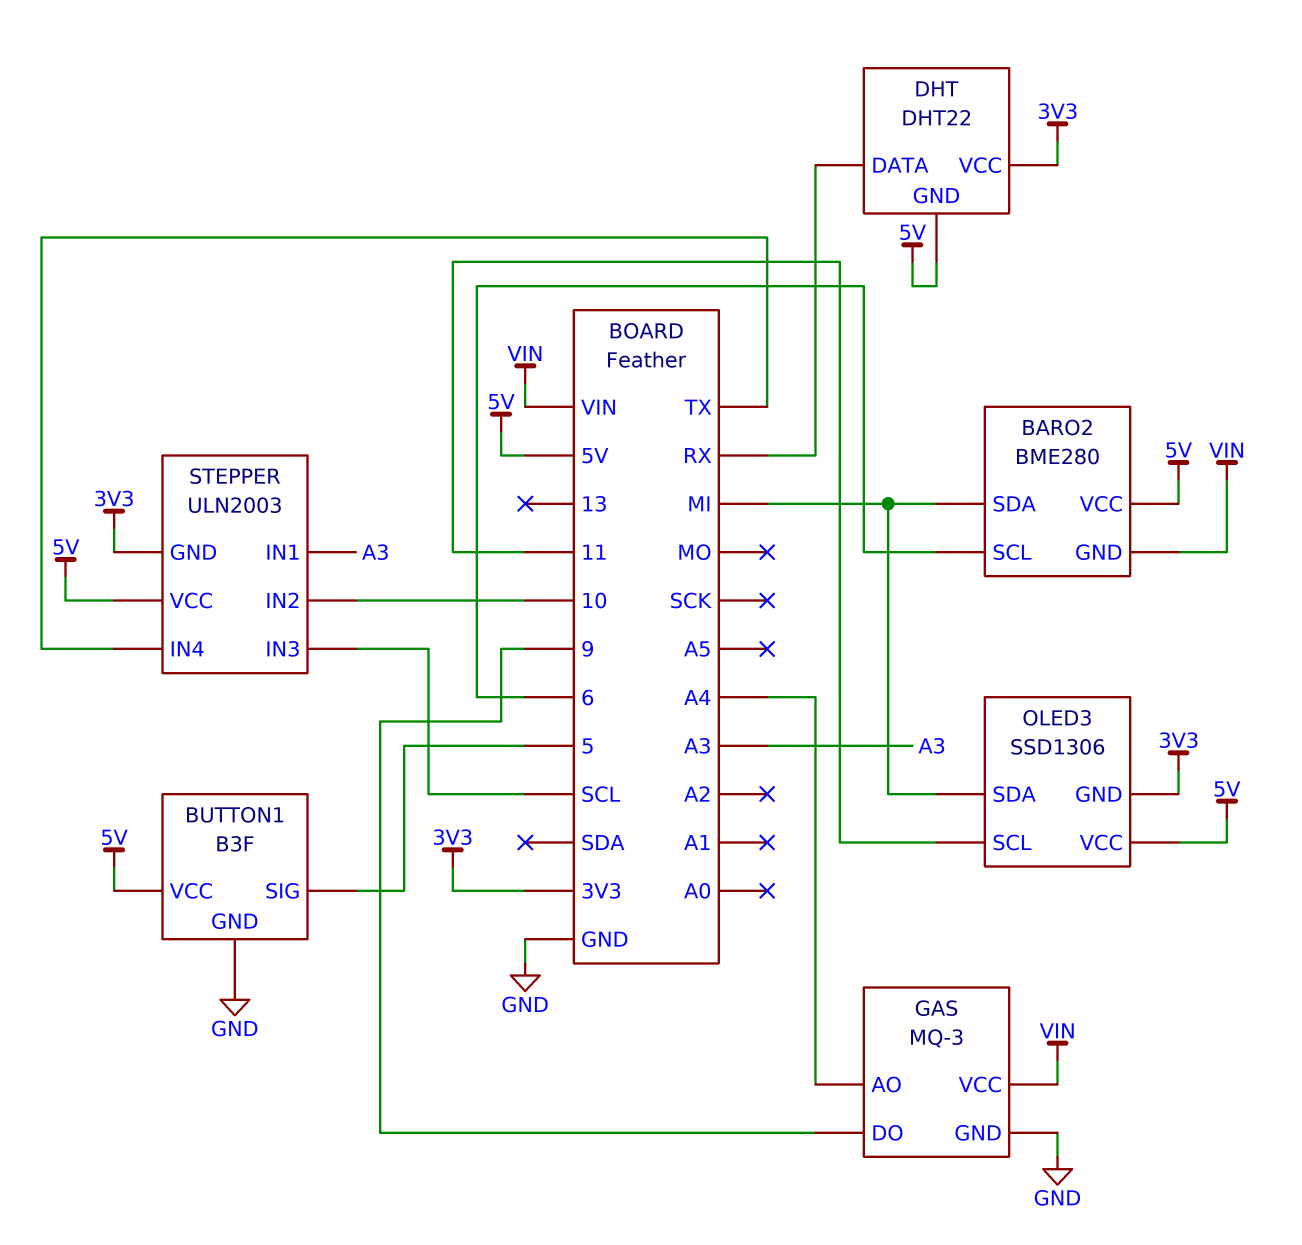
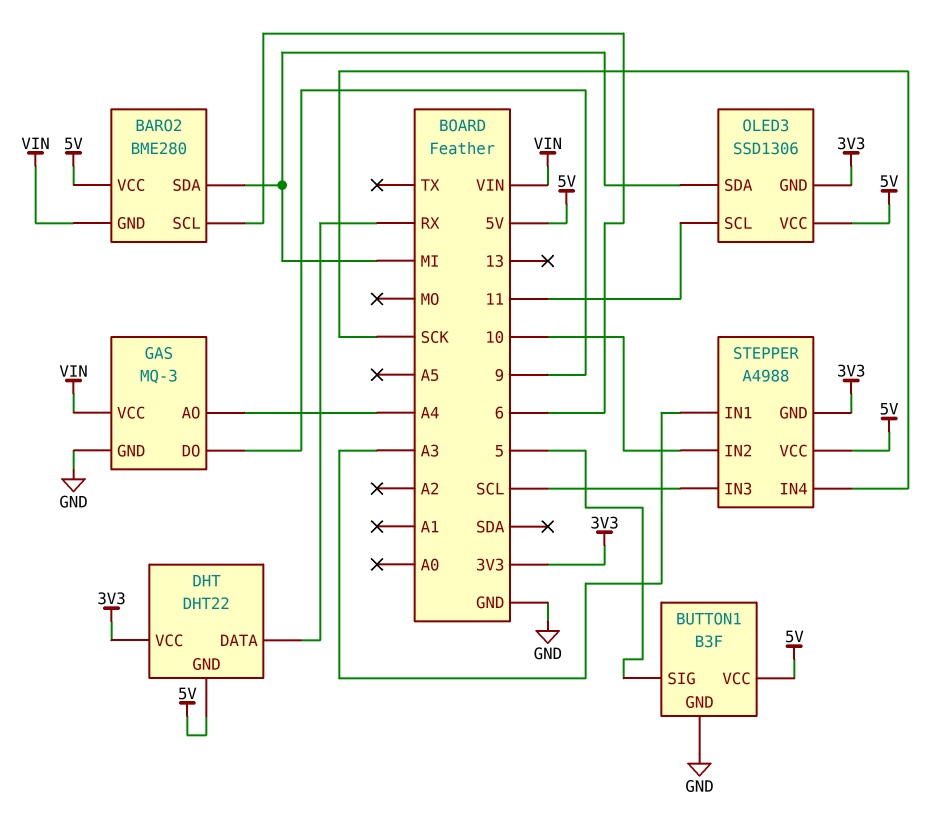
STEPPER: ULN2003 -> A4988
STEPPER pin IN4: TX -> SCK

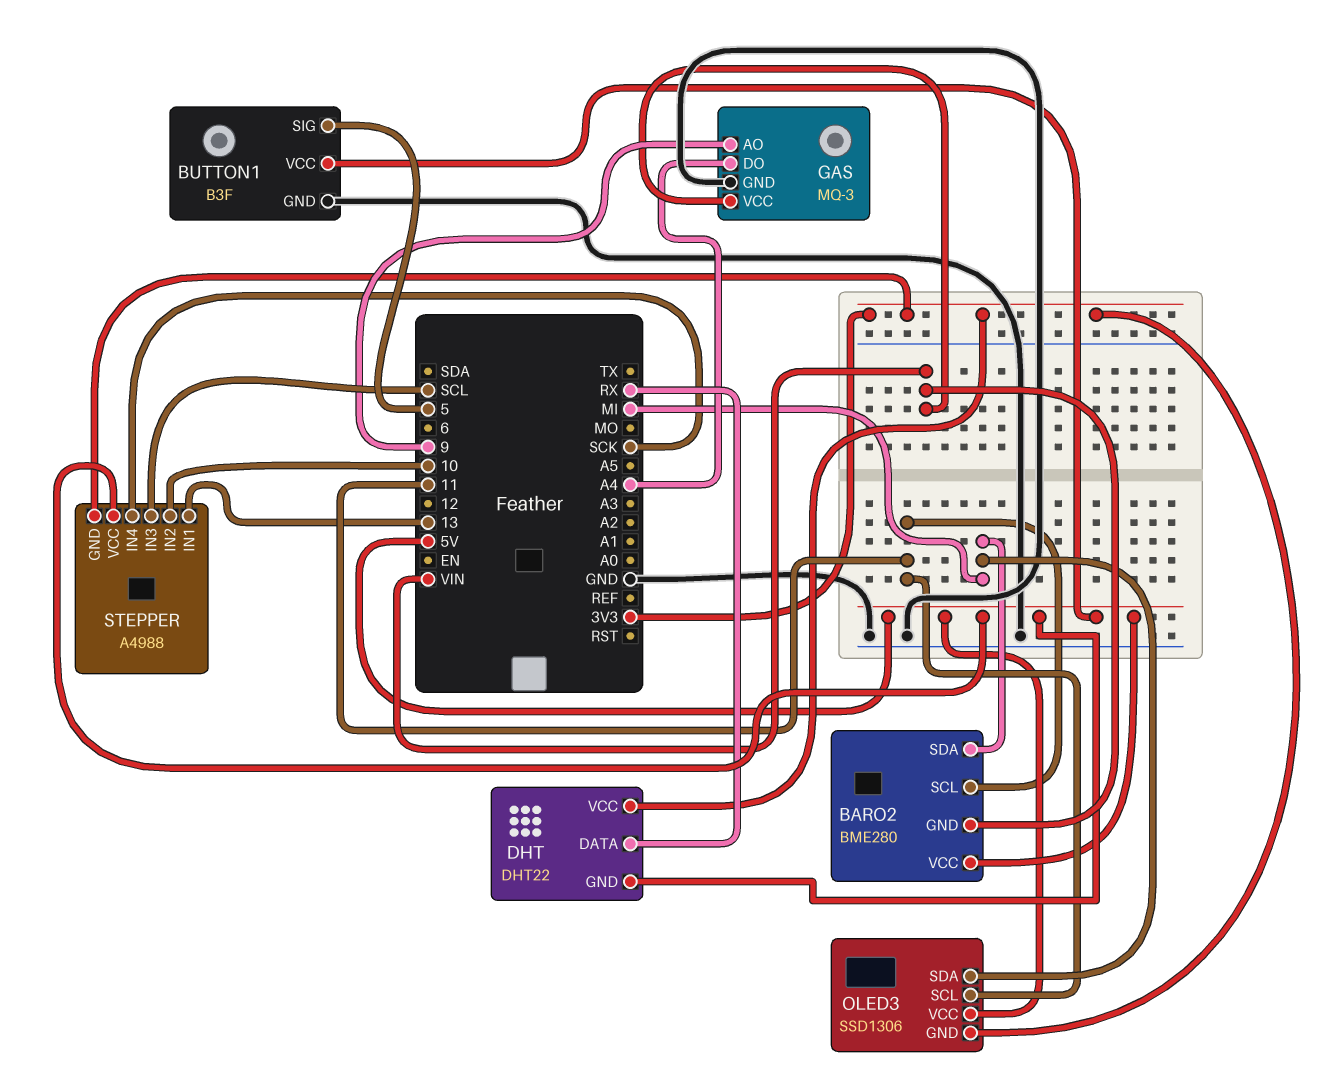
BARO2 pin SCL: 6 -> 11
GAS pin AO: A4 -> 9
GAS pin DO: 9 -> A4
STEPPER pin IN1: A3 -> 13

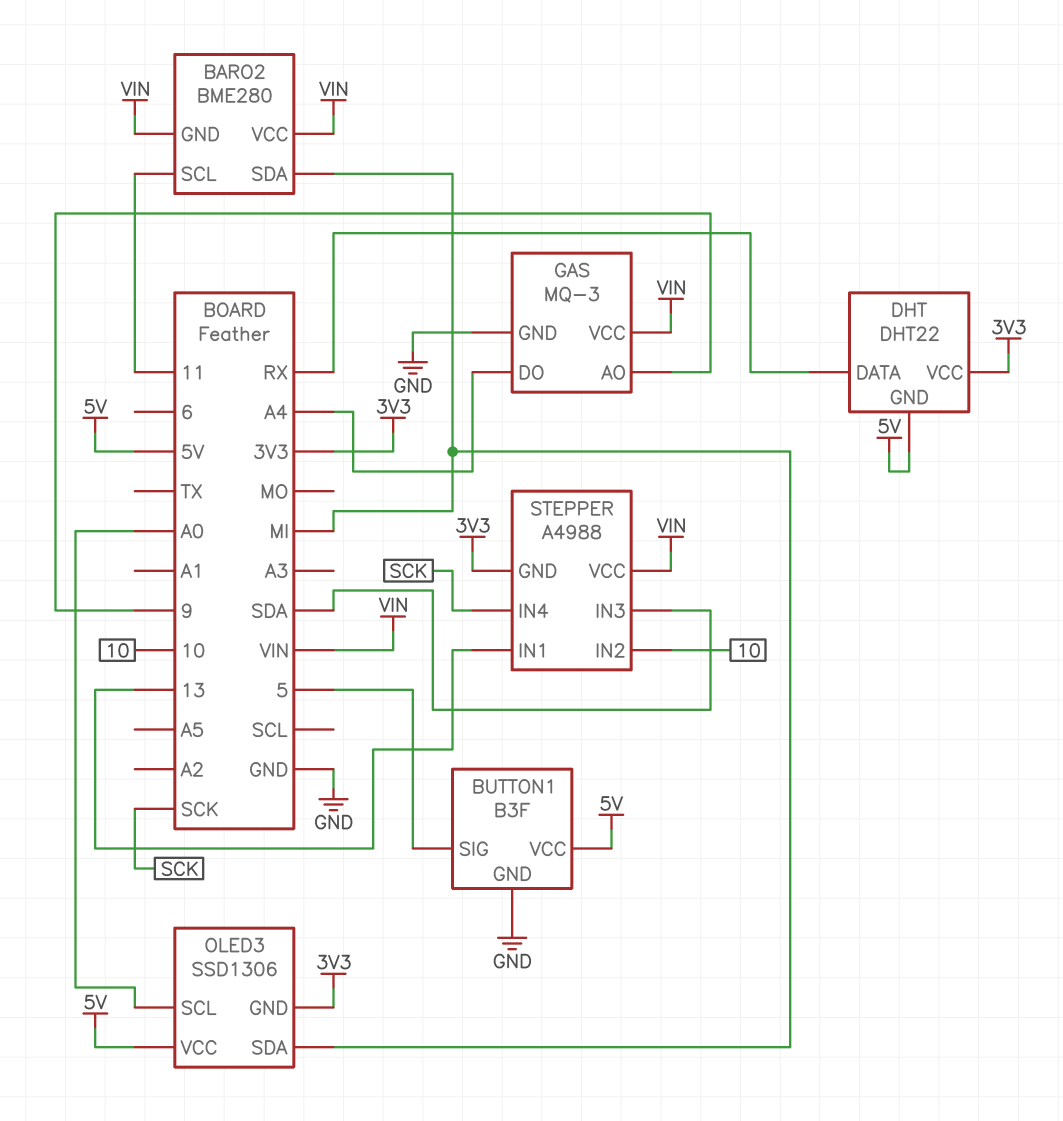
BARO2 pin VCC: 5V -> VIN
OLED3 pin SCL: 11 -> A0
STEPPER pin IN3: SCL -> SDA
STEPPER pin VCC: 5V -> VIN

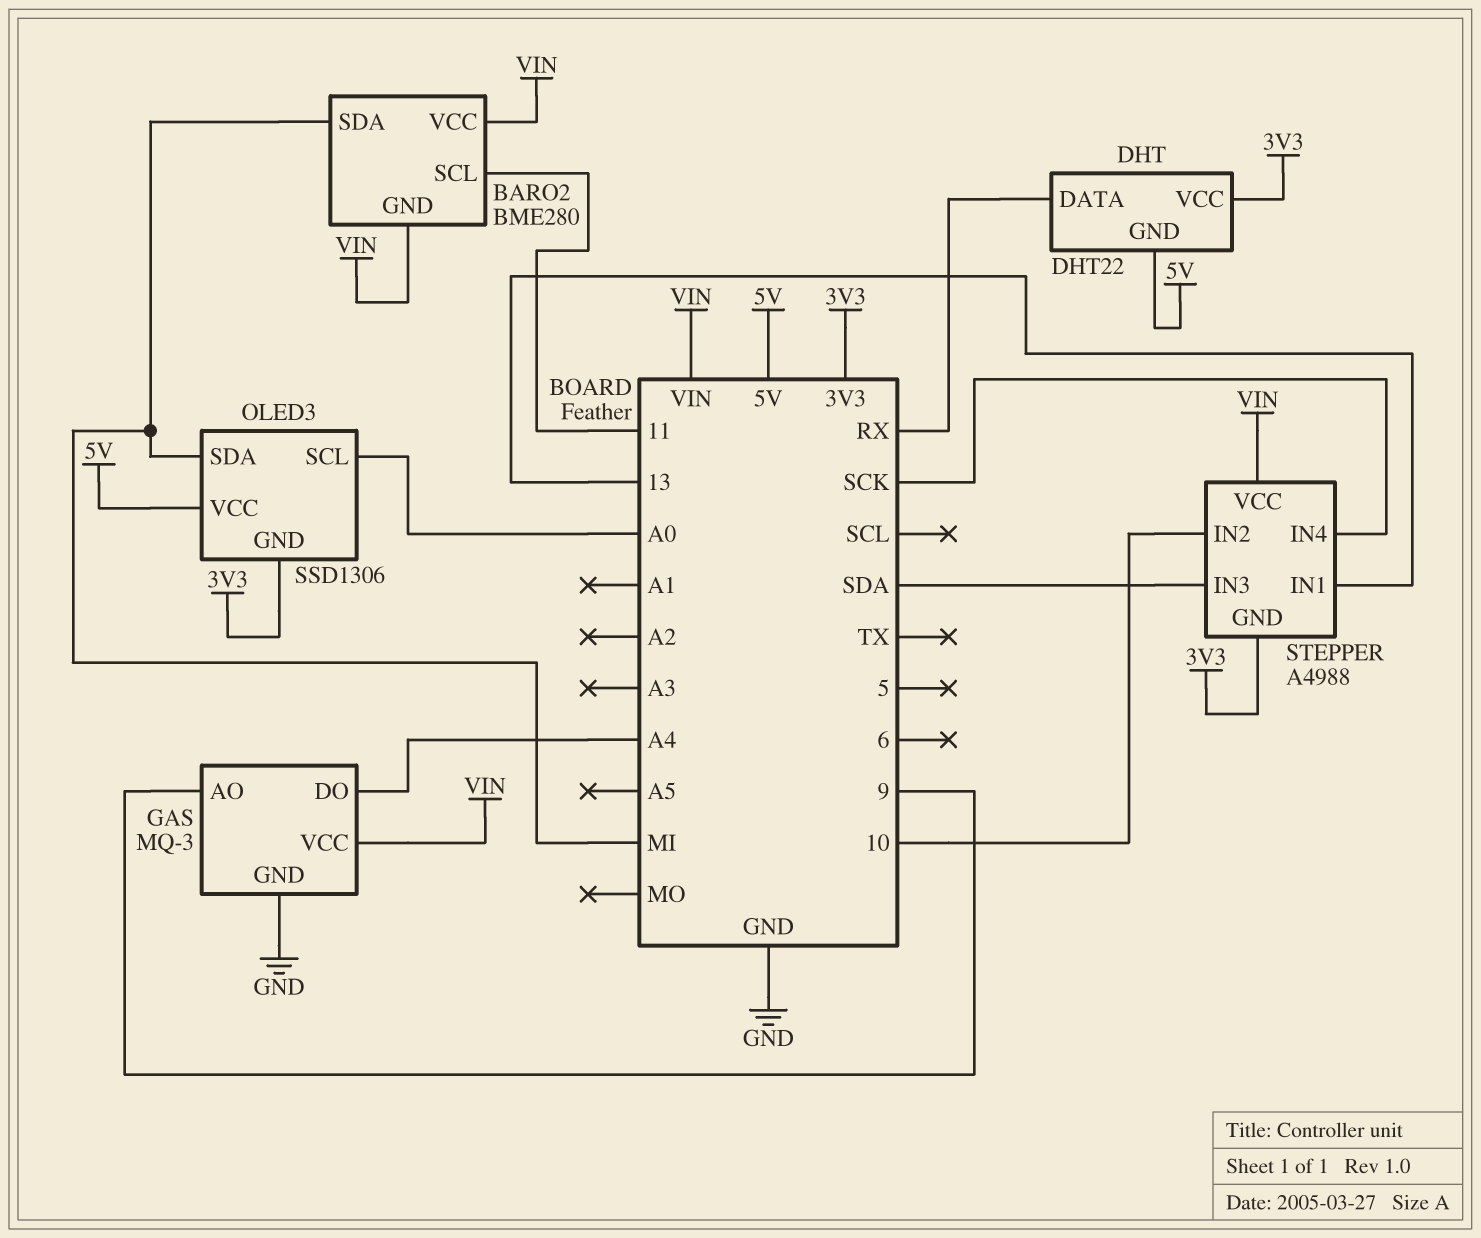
BUTTON1: B3F -> none
BUTTON1 pin GND: GND -> none
BUTTON1 pin SIG: 5 -> none
BUTTON1 pin VCC: 5V -> none

